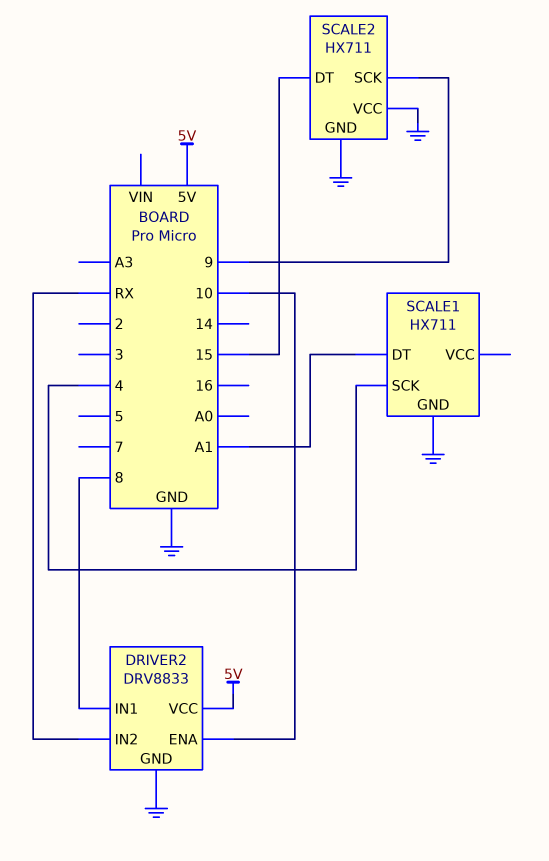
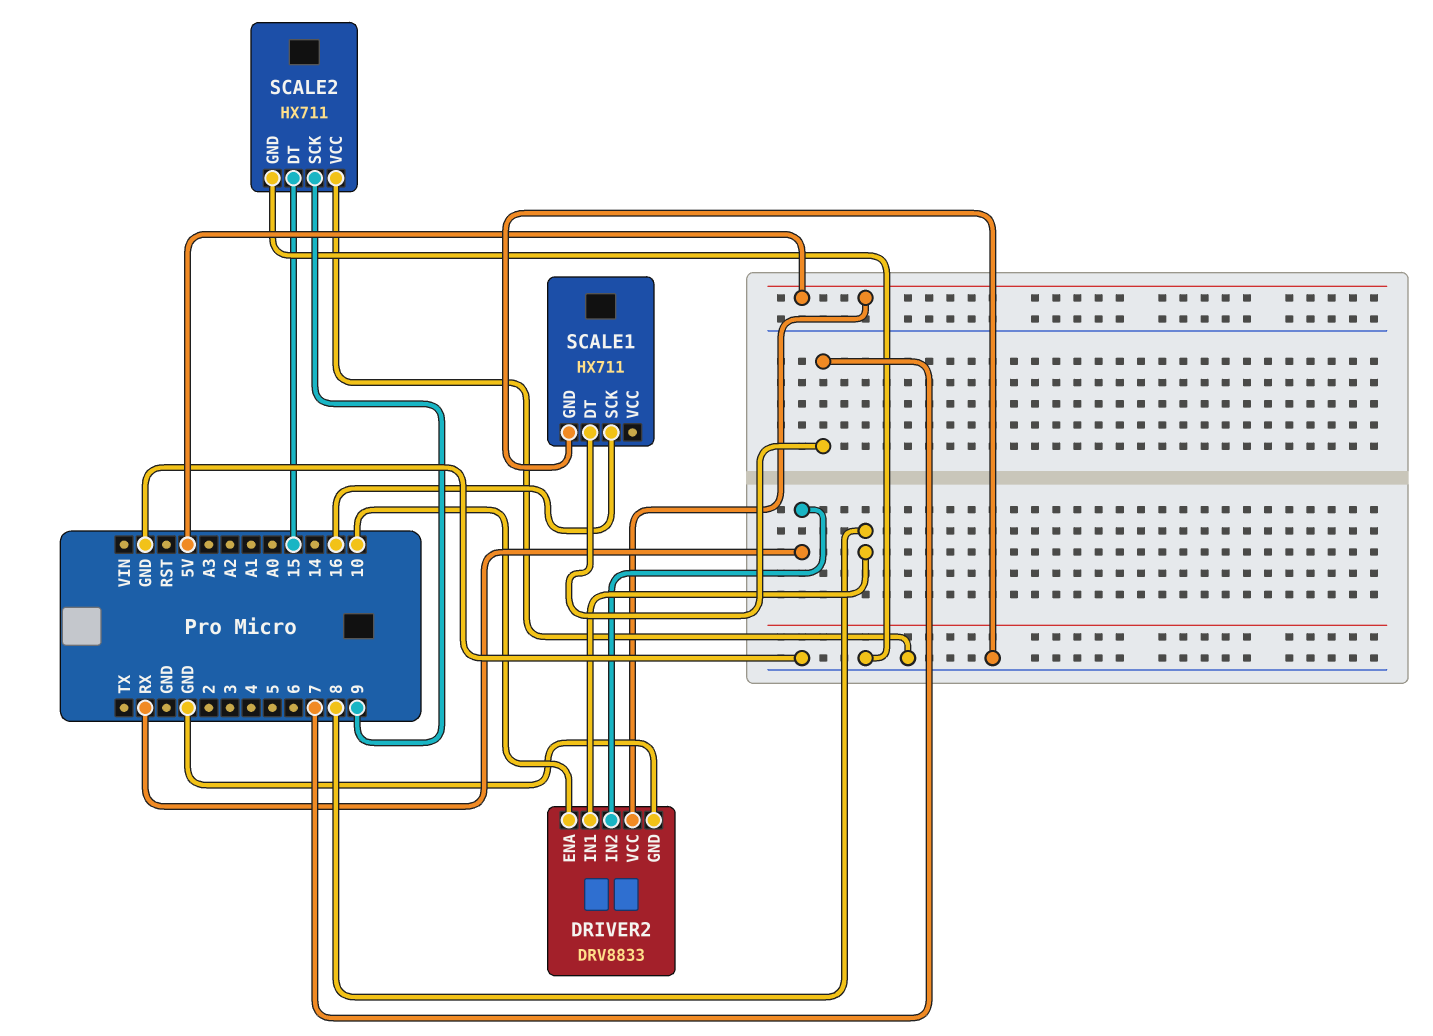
SCALE1 pin DT: A1 -> 7
SCALE1 pin SCK: 4 -> 16

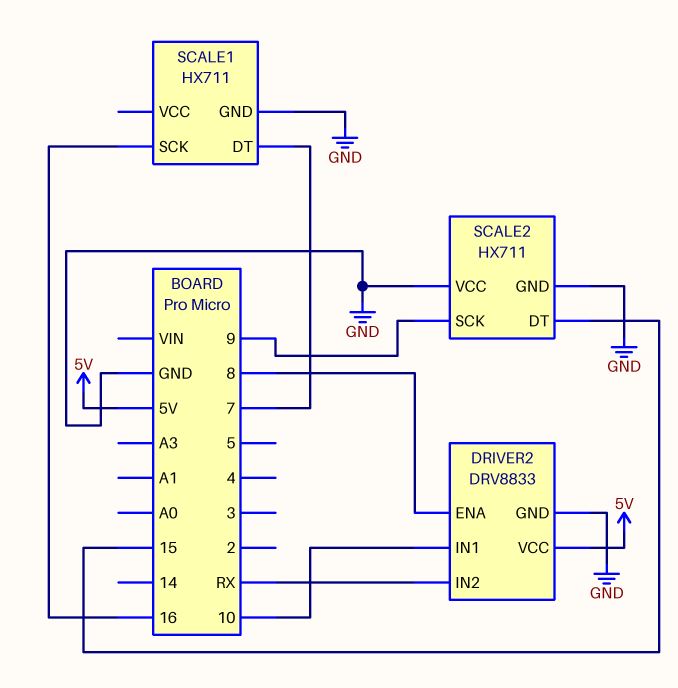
DRIVER2 pin ENA: 10 -> 8
DRIVER2 pin IN1: 8 -> 10

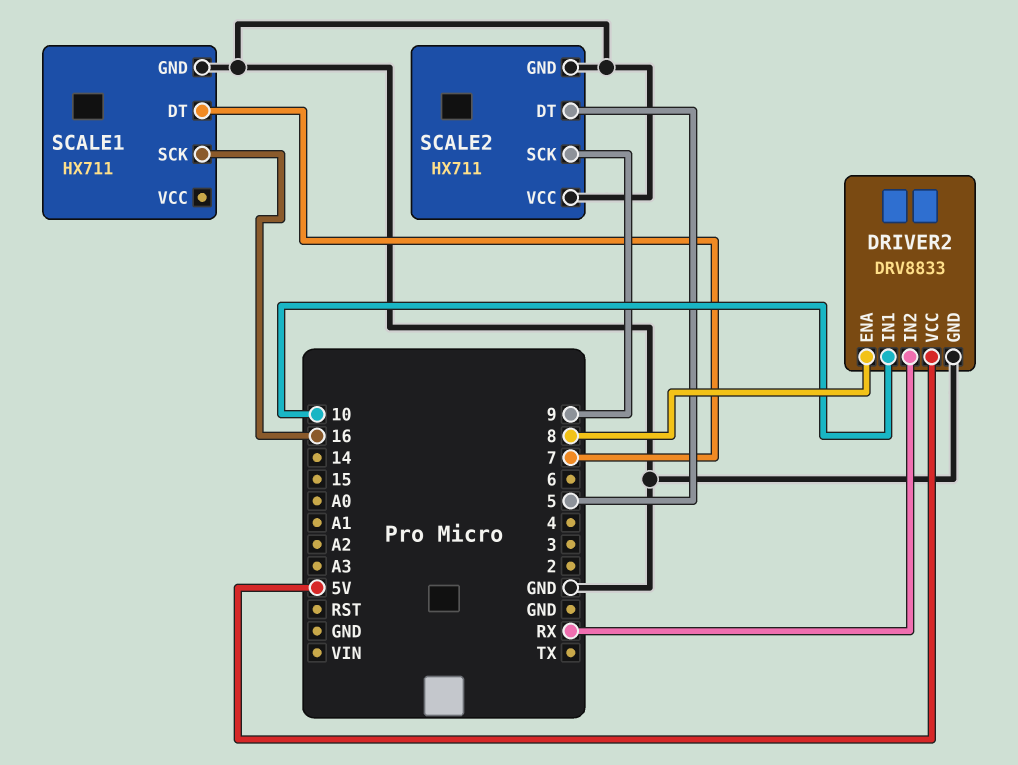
SCALE2 pin DT: 15 -> 5

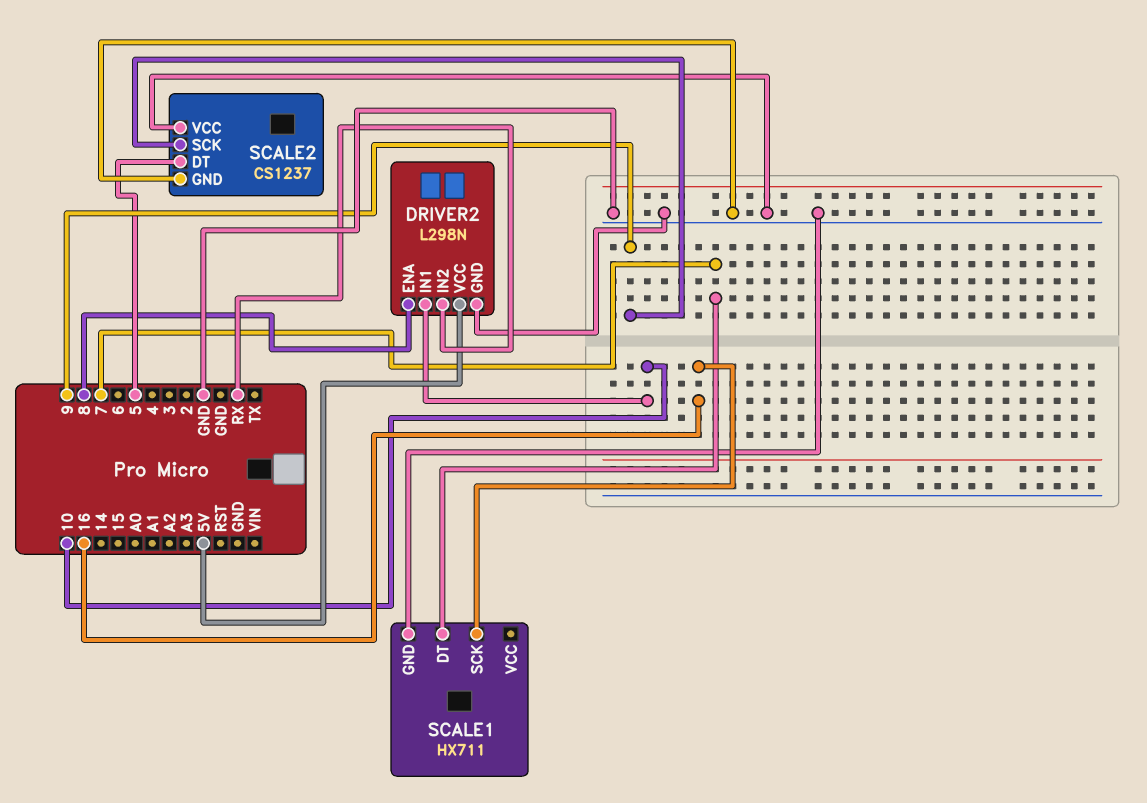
DRIVER2: DRV8833 -> L298N
SCALE2: HX711 -> CS1237

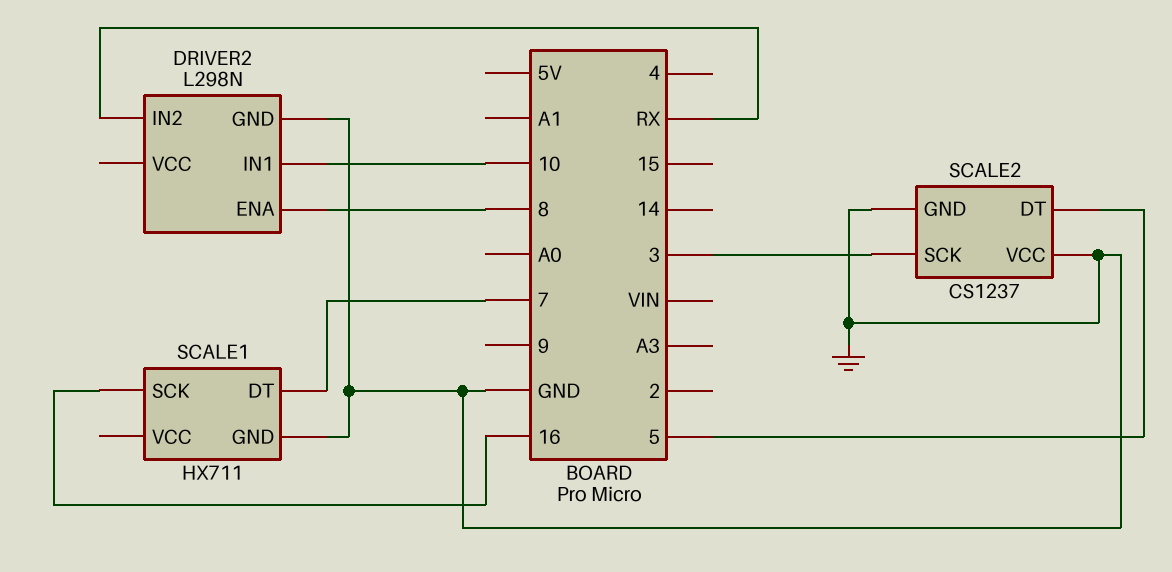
DRIVER2 pin VCC: 5V -> none
SCALE2 pin SCK: 9 -> 3

